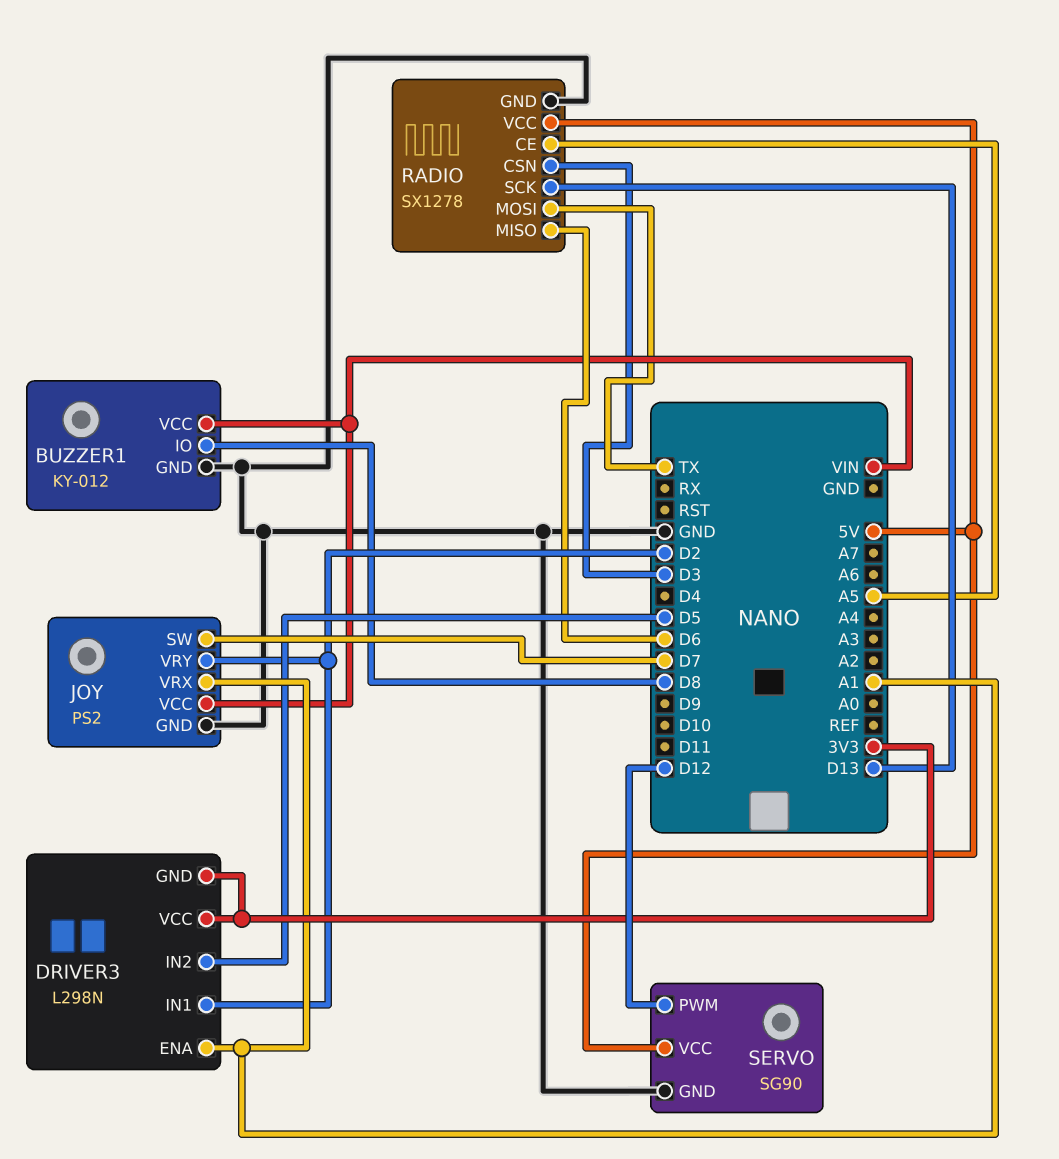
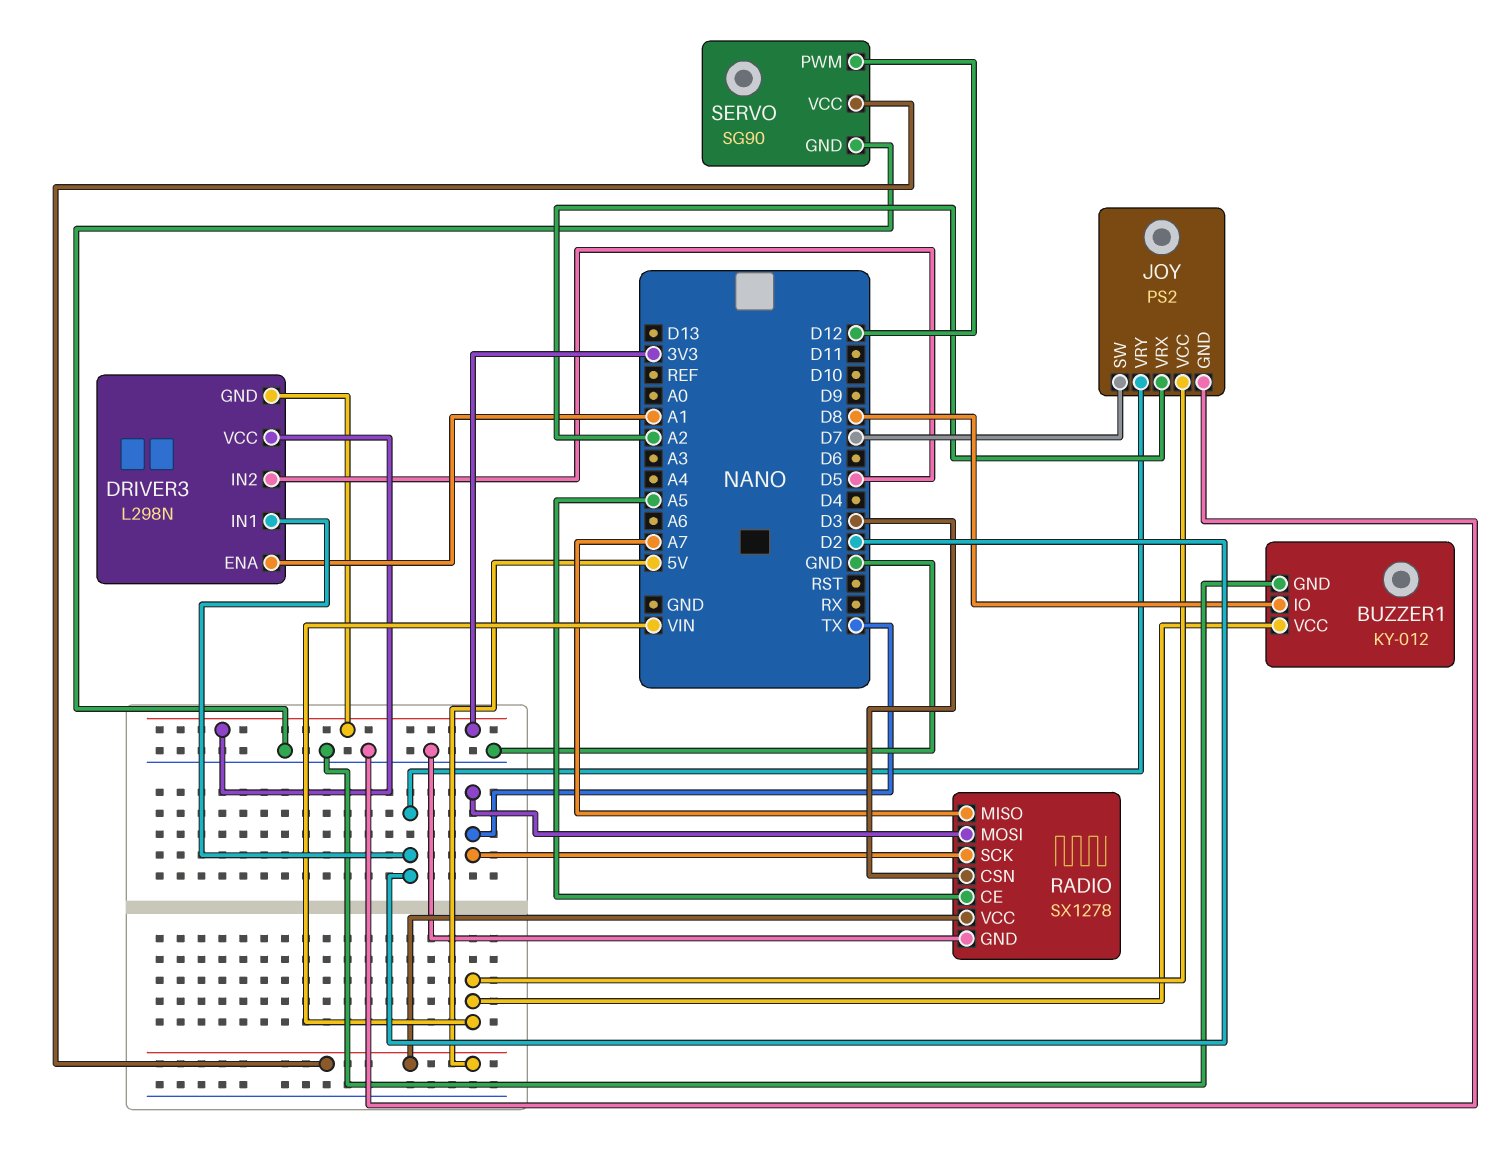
JOY pin VRX: A1 -> A2
RADIO pin MISO: D6 -> A7
RADIO pin SCK: D13 -> TX

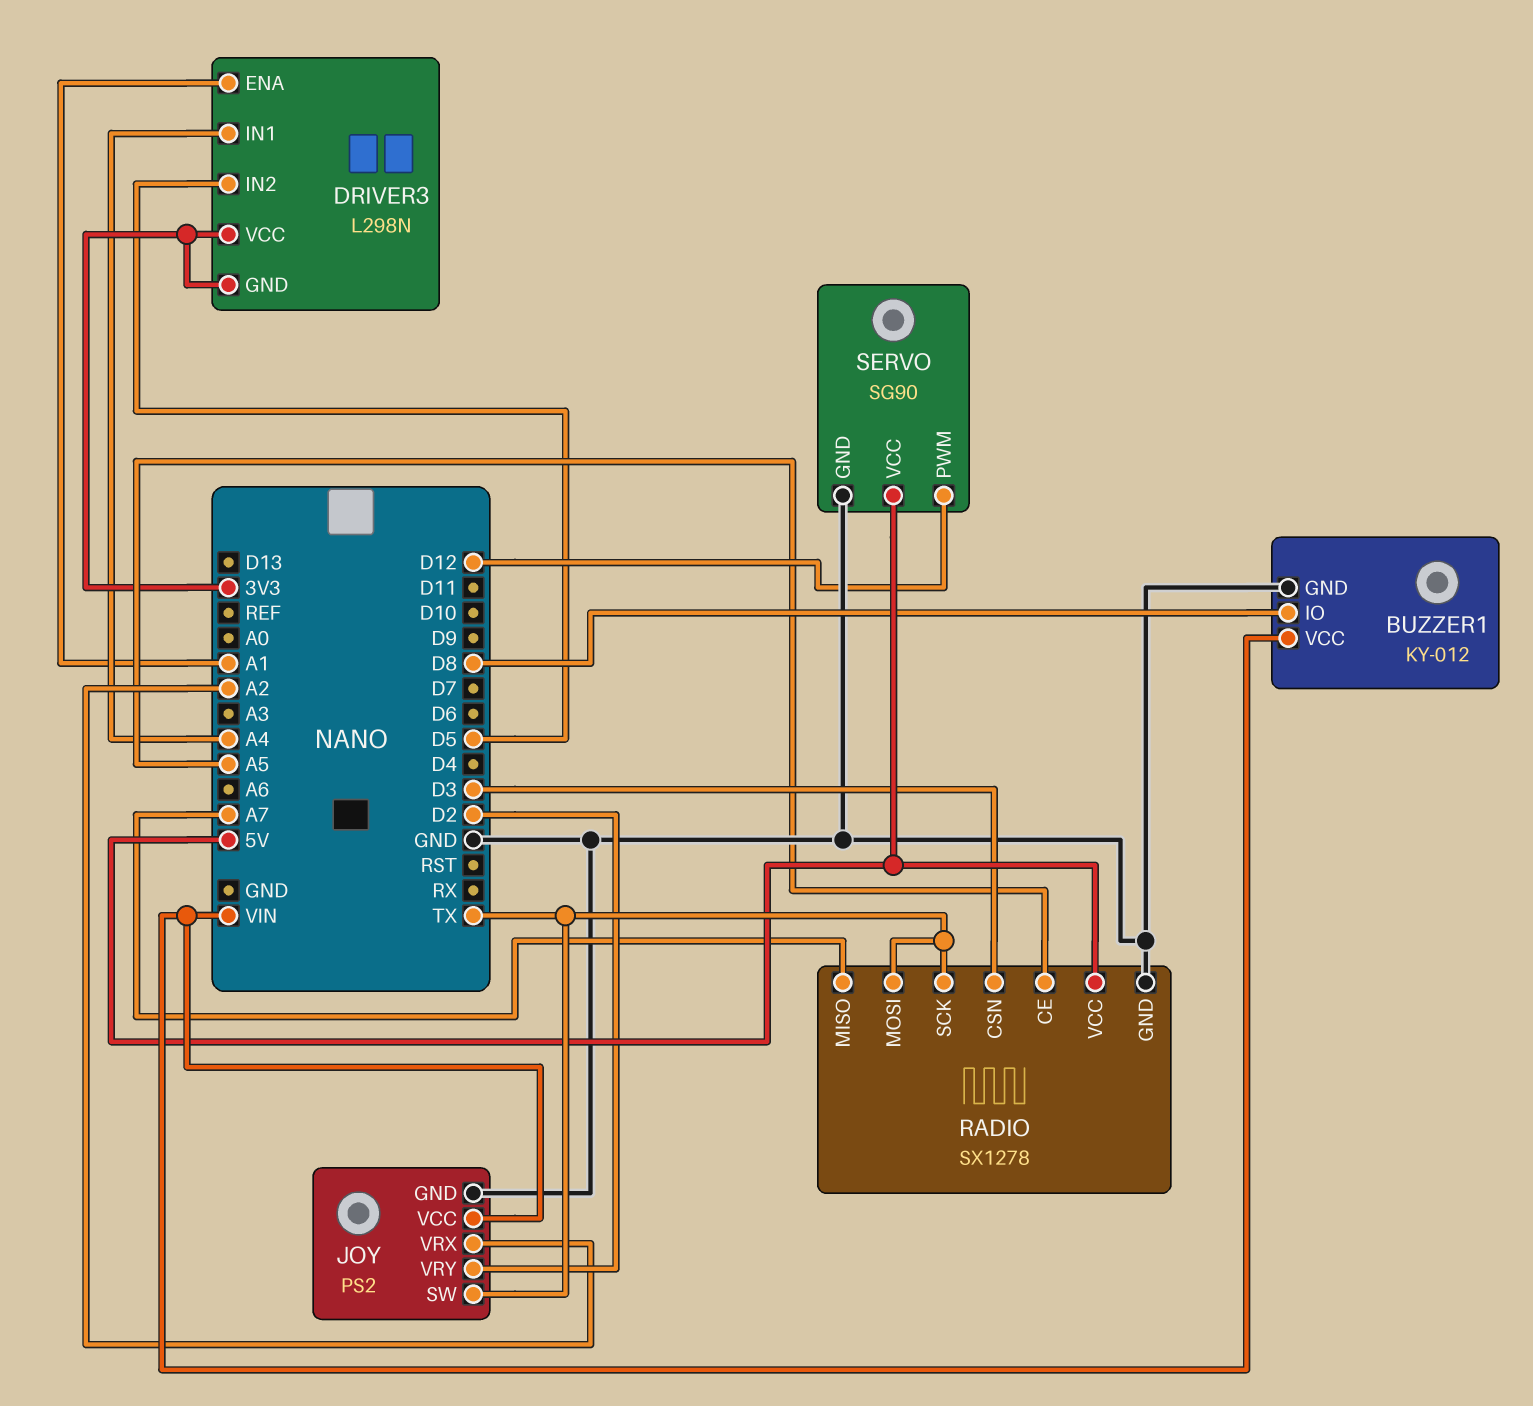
DRIVER3 pin IN1: D2 -> A4
JOY pin SW: D7 -> TX

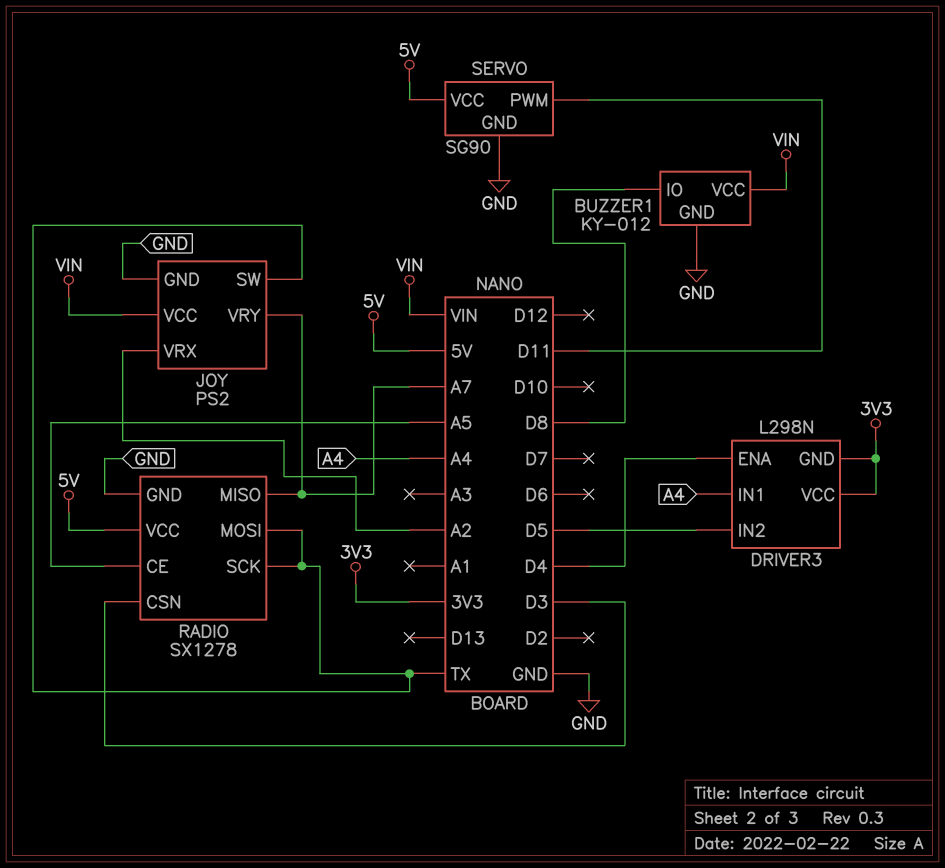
DRIVER3 pin ENA: A1 -> D4
JOY pin VRY: D2 -> A7
SERVO pin PWM: D12 -> D11

